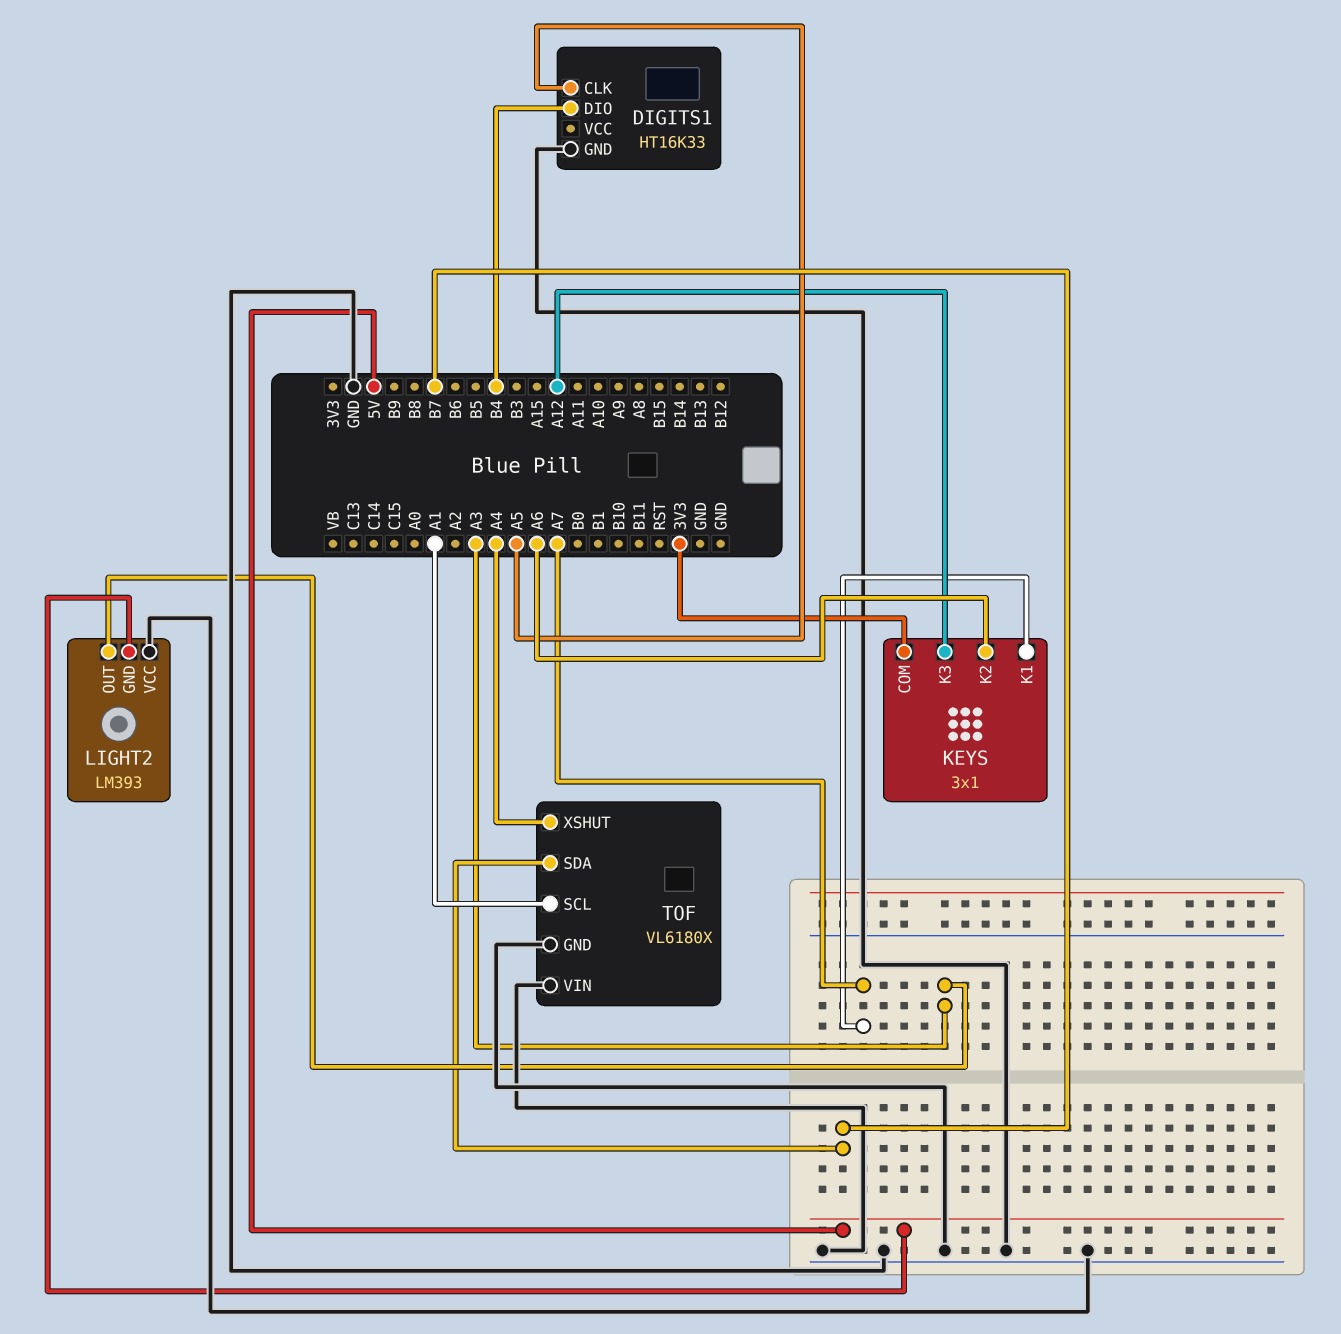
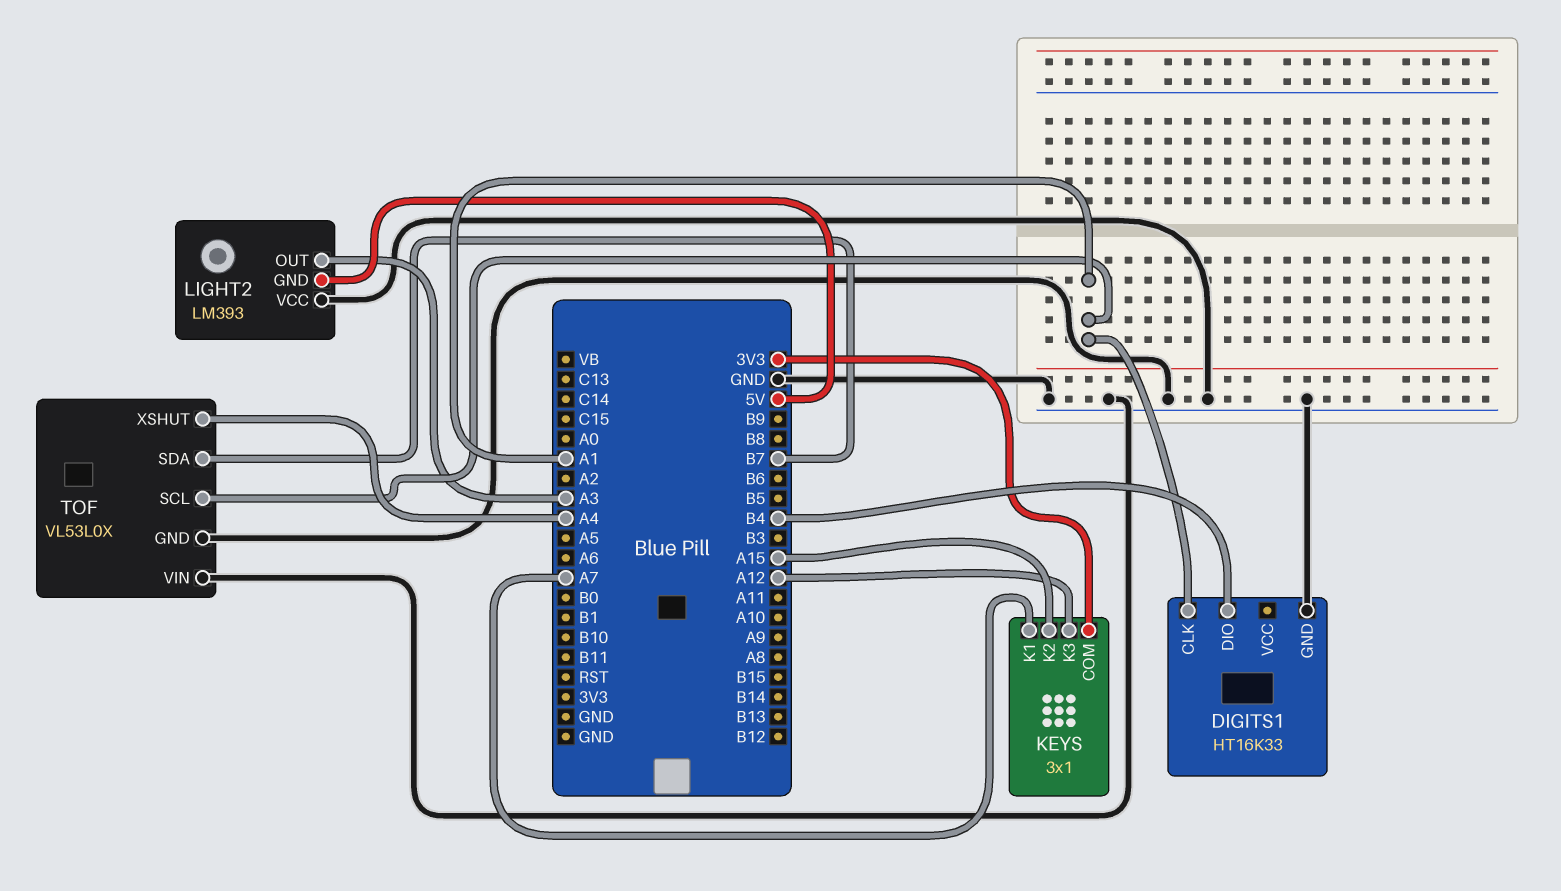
DIGITS1 pin CLK: A5 -> A1
KEYS pin K2: A6 -> A15
TOF: VL6180X -> VL53L0X

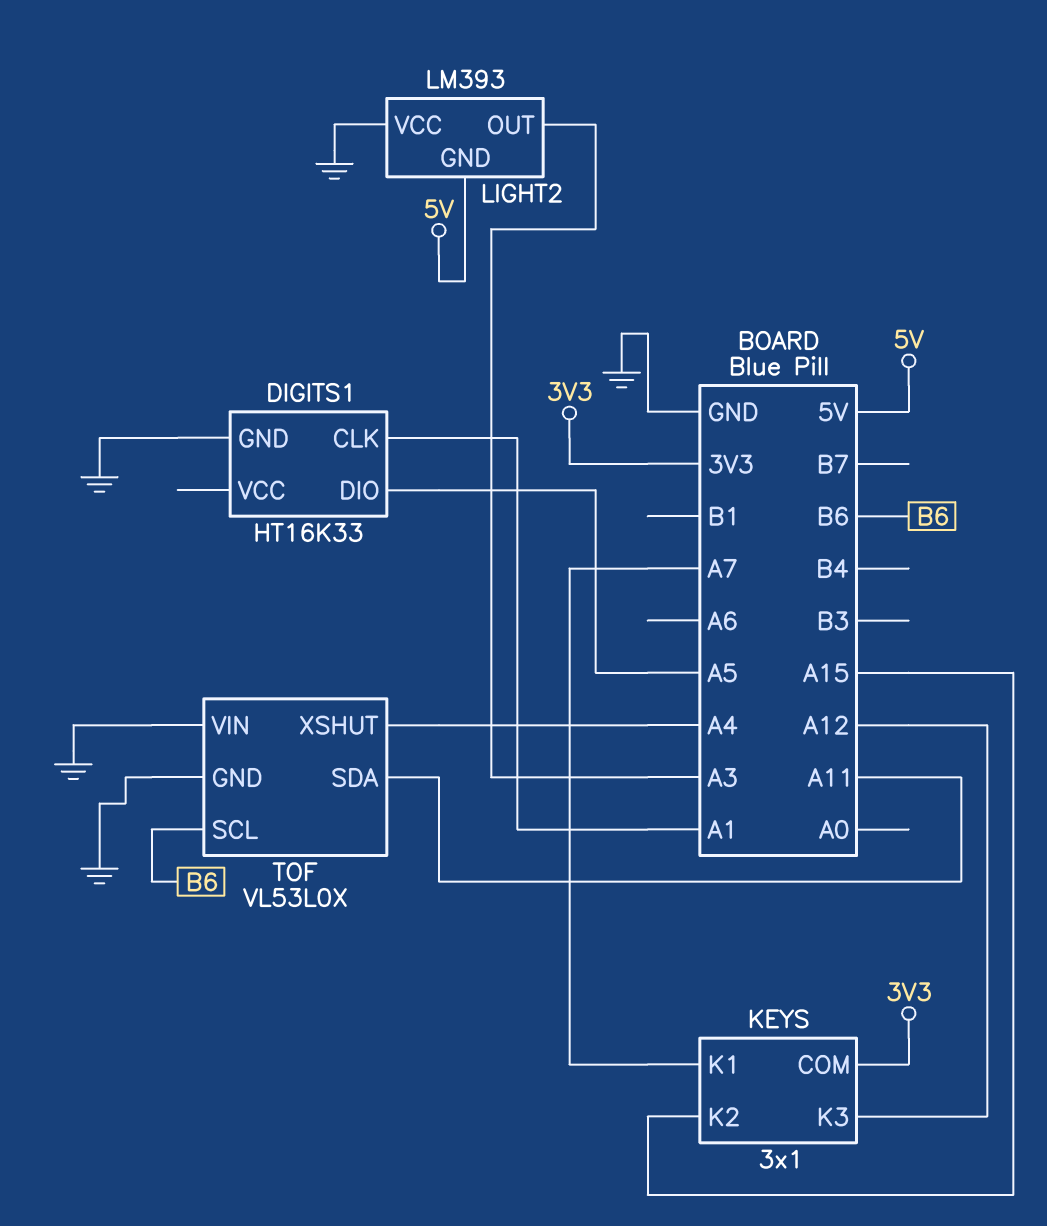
DIGITS1 pin DIO: B4 -> A5
TOF pin SCL: A1 -> B6
TOF pin SDA: B7 -> A11

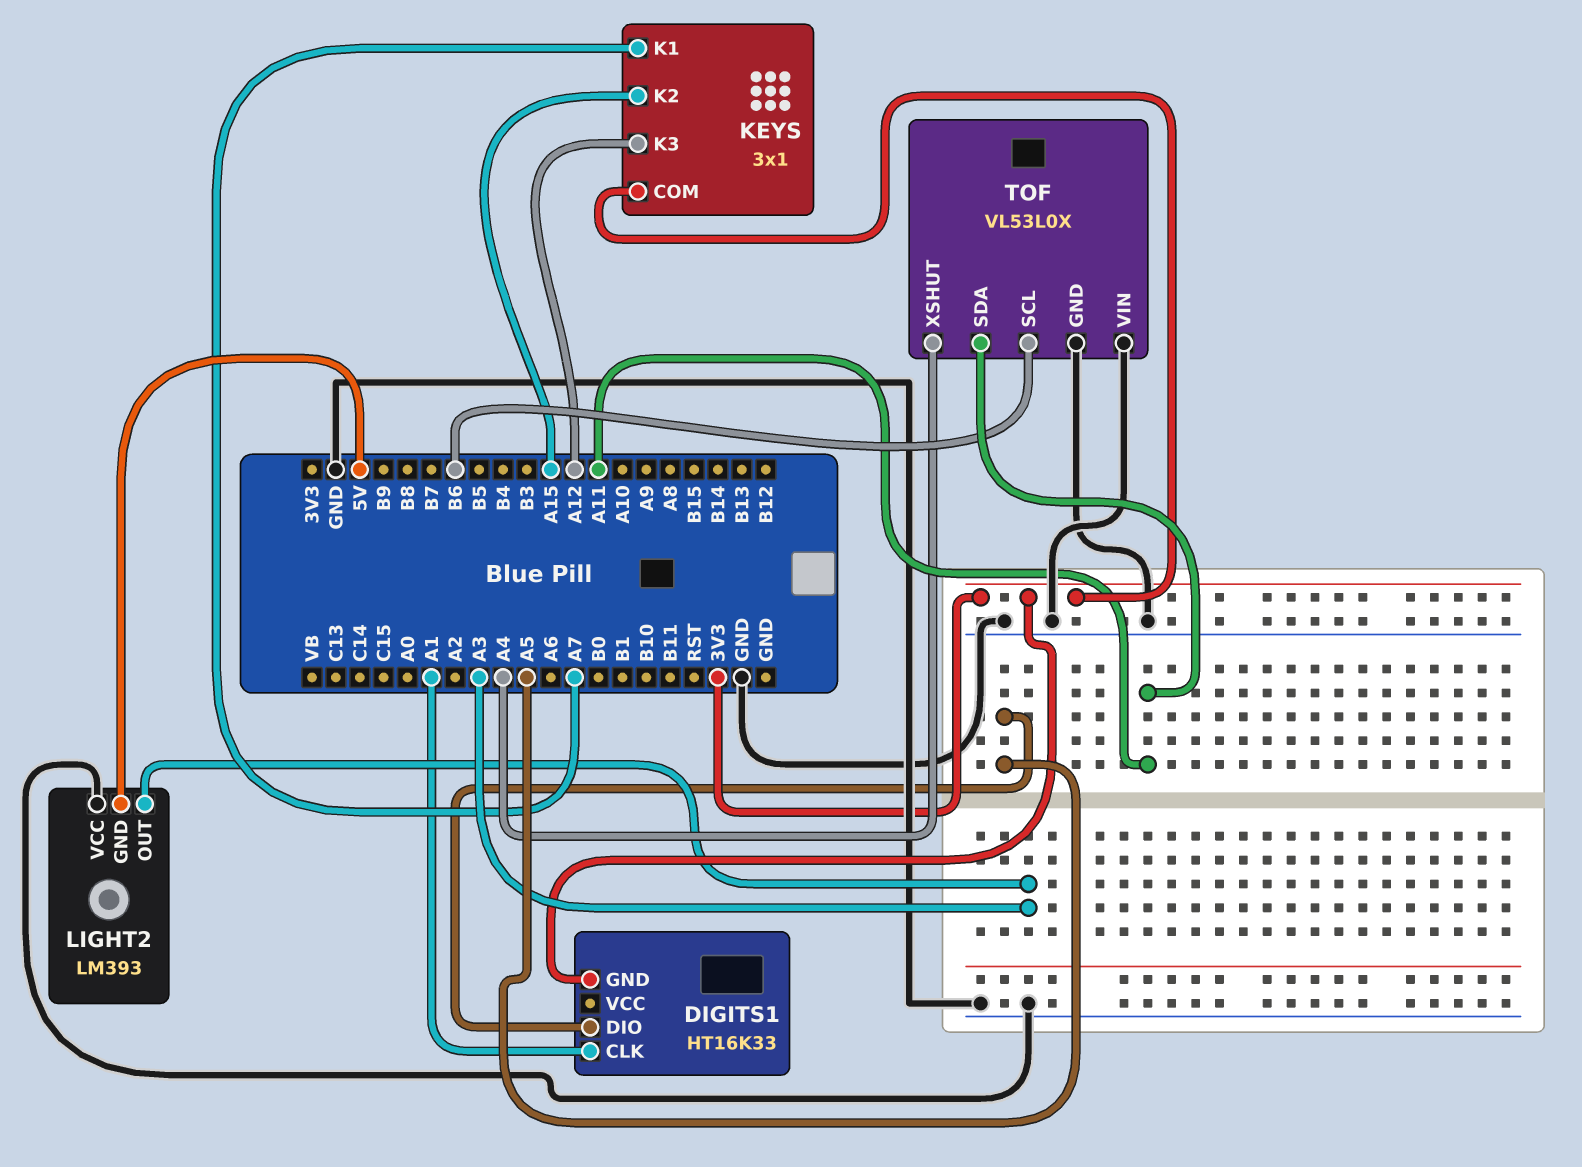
DIGITS1 pin GND: GND -> 3V3

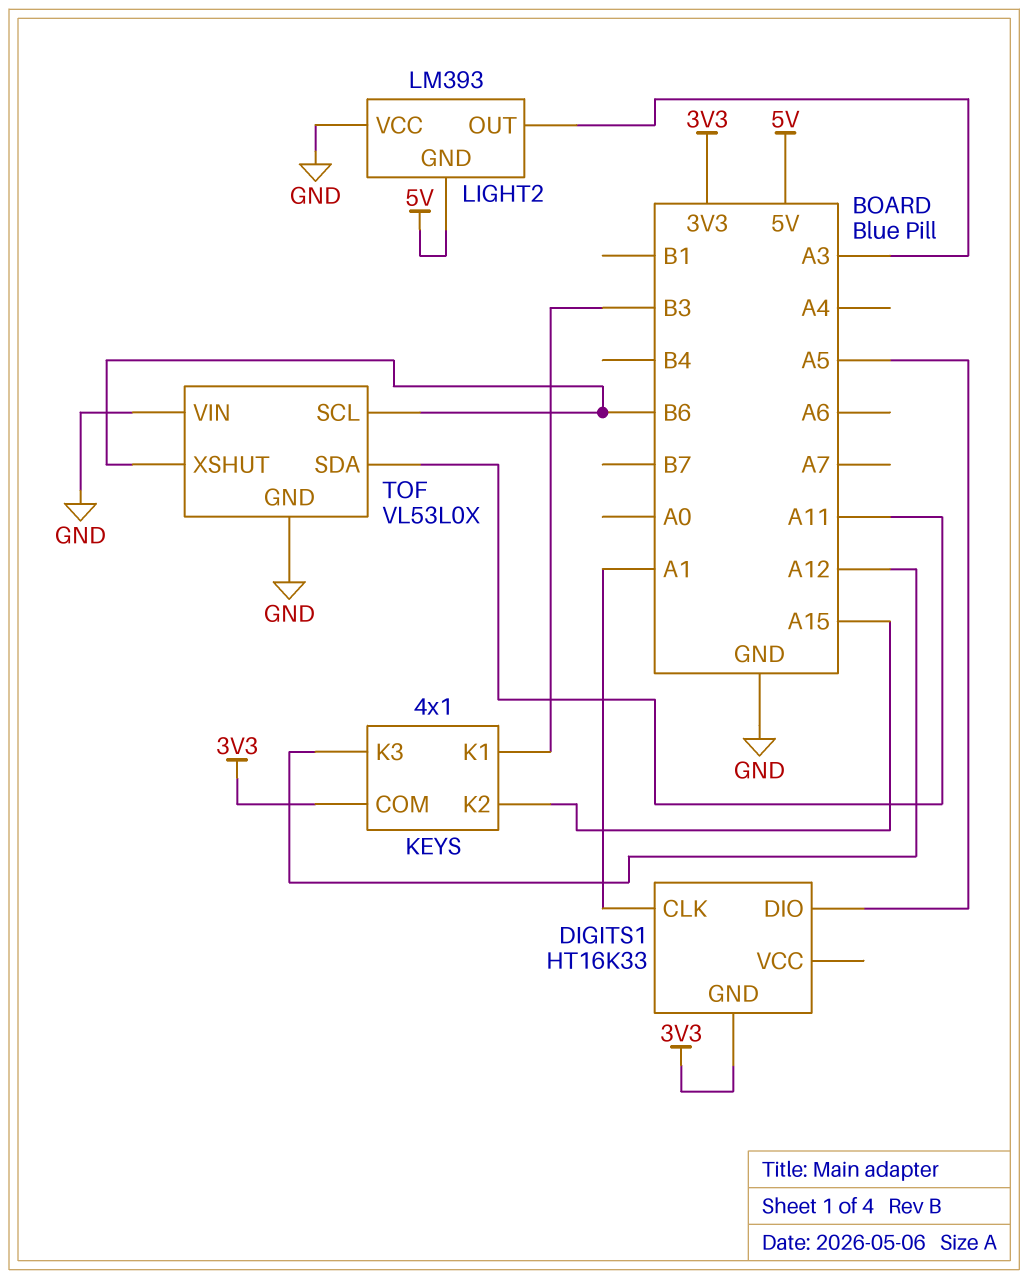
KEYS: 3x1 -> 4x1
KEYS pin K1: A7 -> B3
TOF pin XSHUT: A4 -> B6

